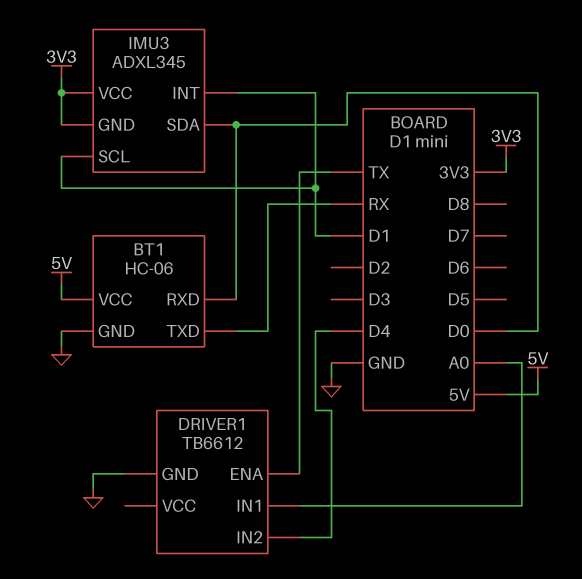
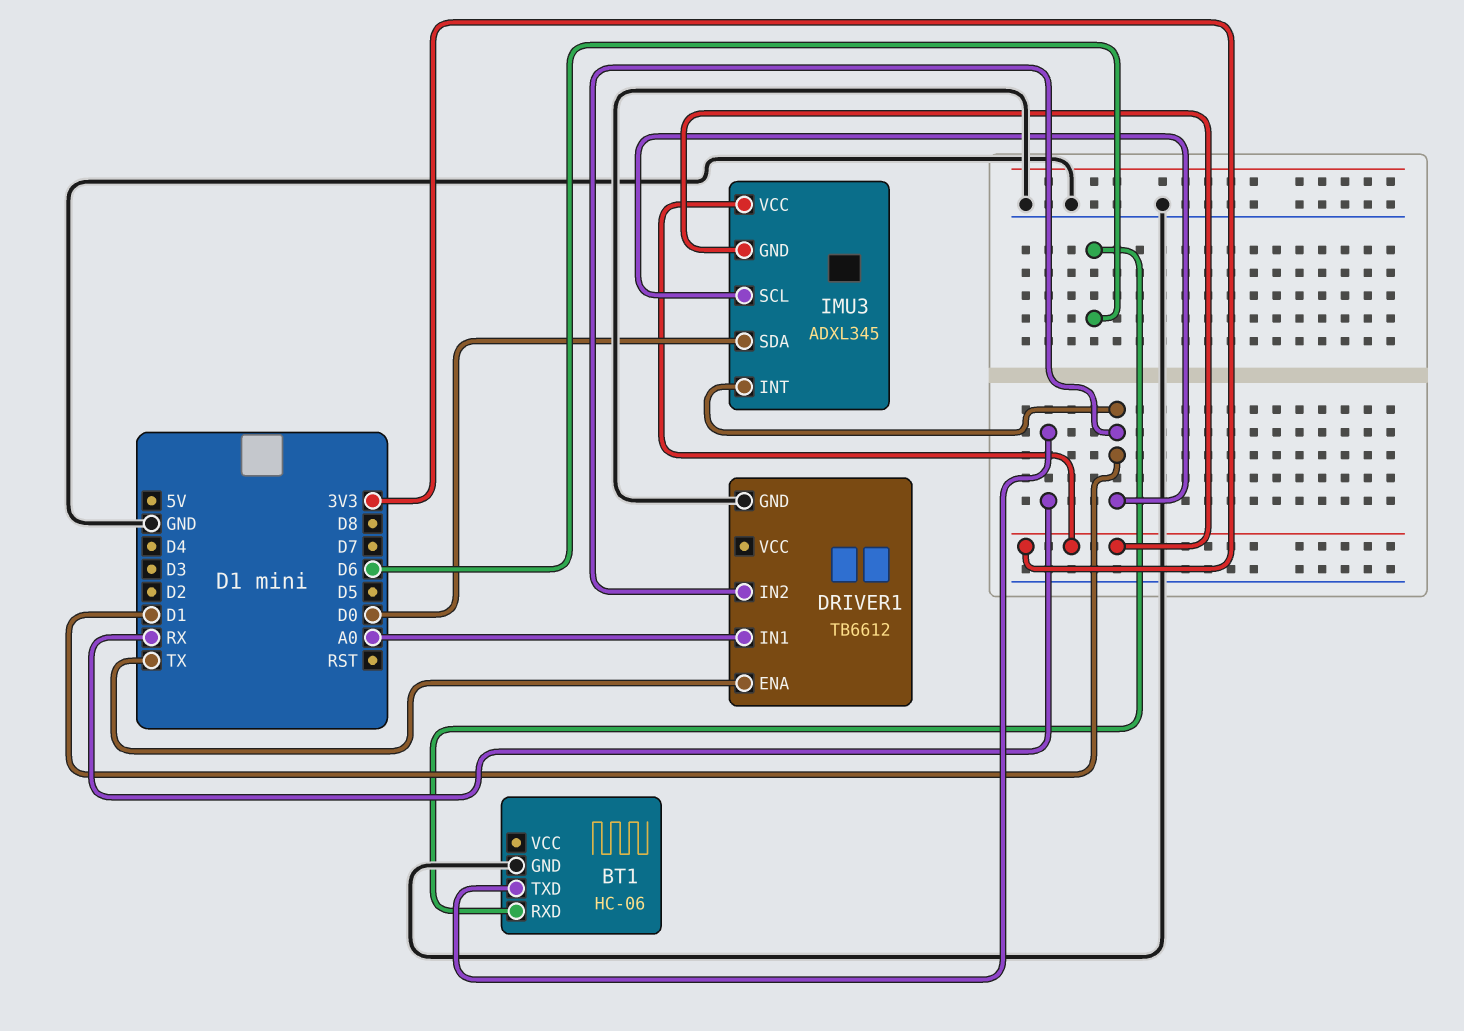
BT1 pin RXD: D0 -> D6
BT1 pin VCC: 5V -> none
DRIVER1 pin IN2: D4 -> D1

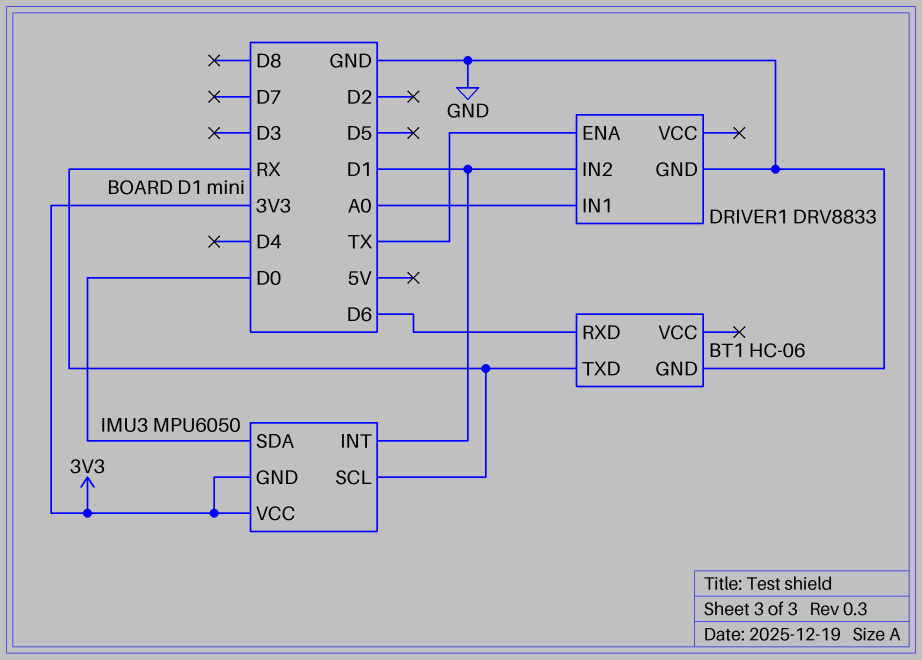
DRIVER1: TB6612 -> DRV8833
IMU3: ADXL345 -> MPU6050
IMU3 pin SCL: D1 -> RX

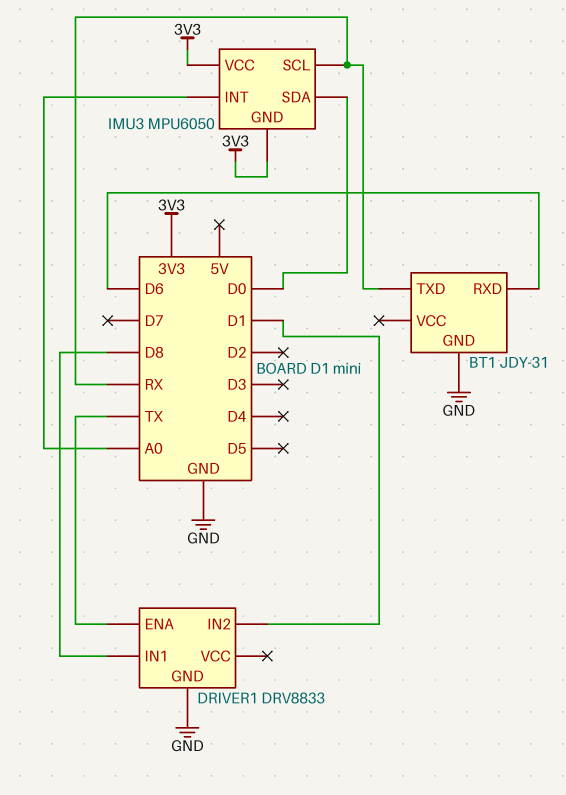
BT1: HC-06 -> JDY-31
DRIVER1 pin IN1: A0 -> D8
IMU3 pin INT: D1 -> A0

